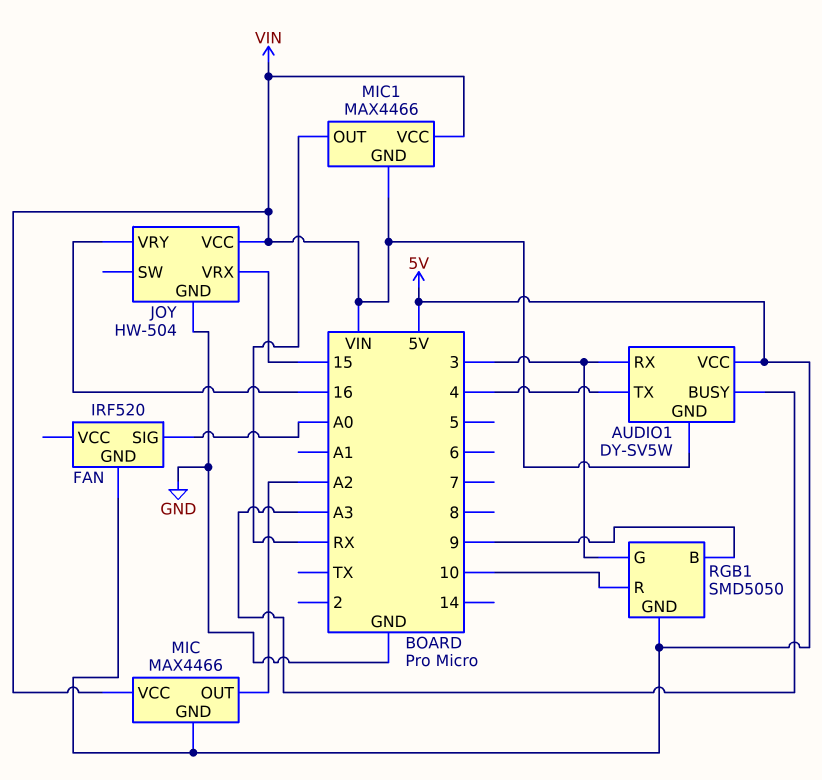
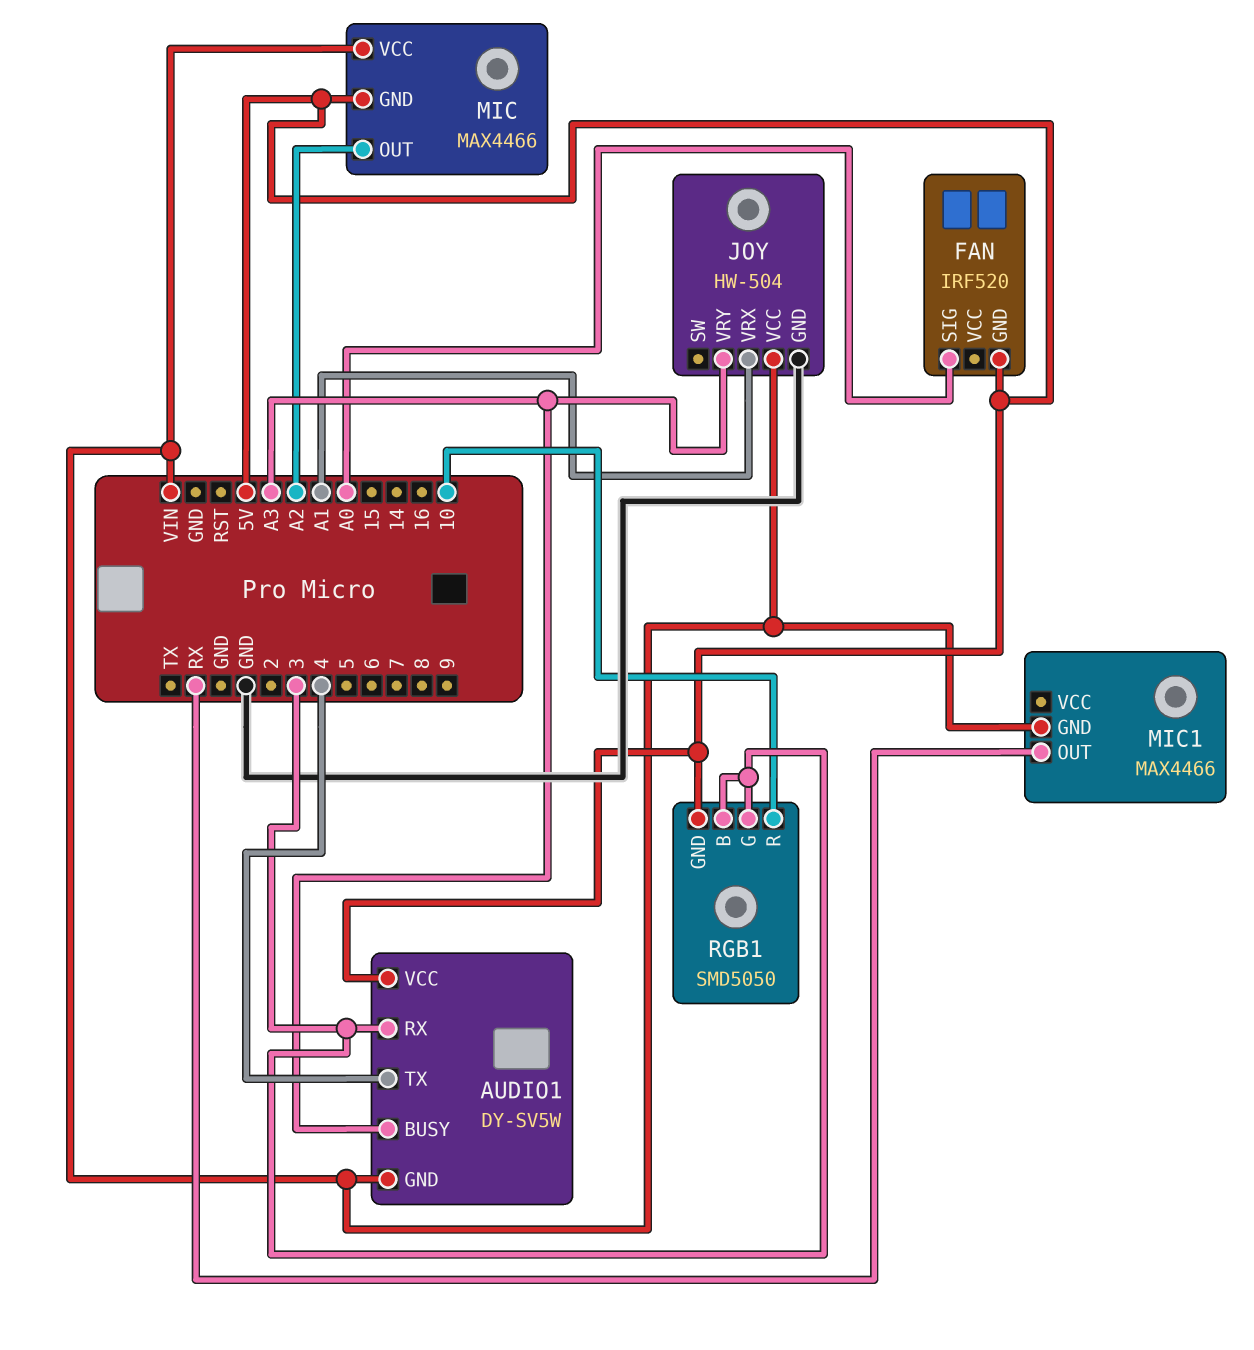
JOY pin VRX: 15 -> A1
JOY pin VRY: 16 -> A3
MIC1 pin VCC: VIN -> none
RGB1 pin B: 9 -> 3

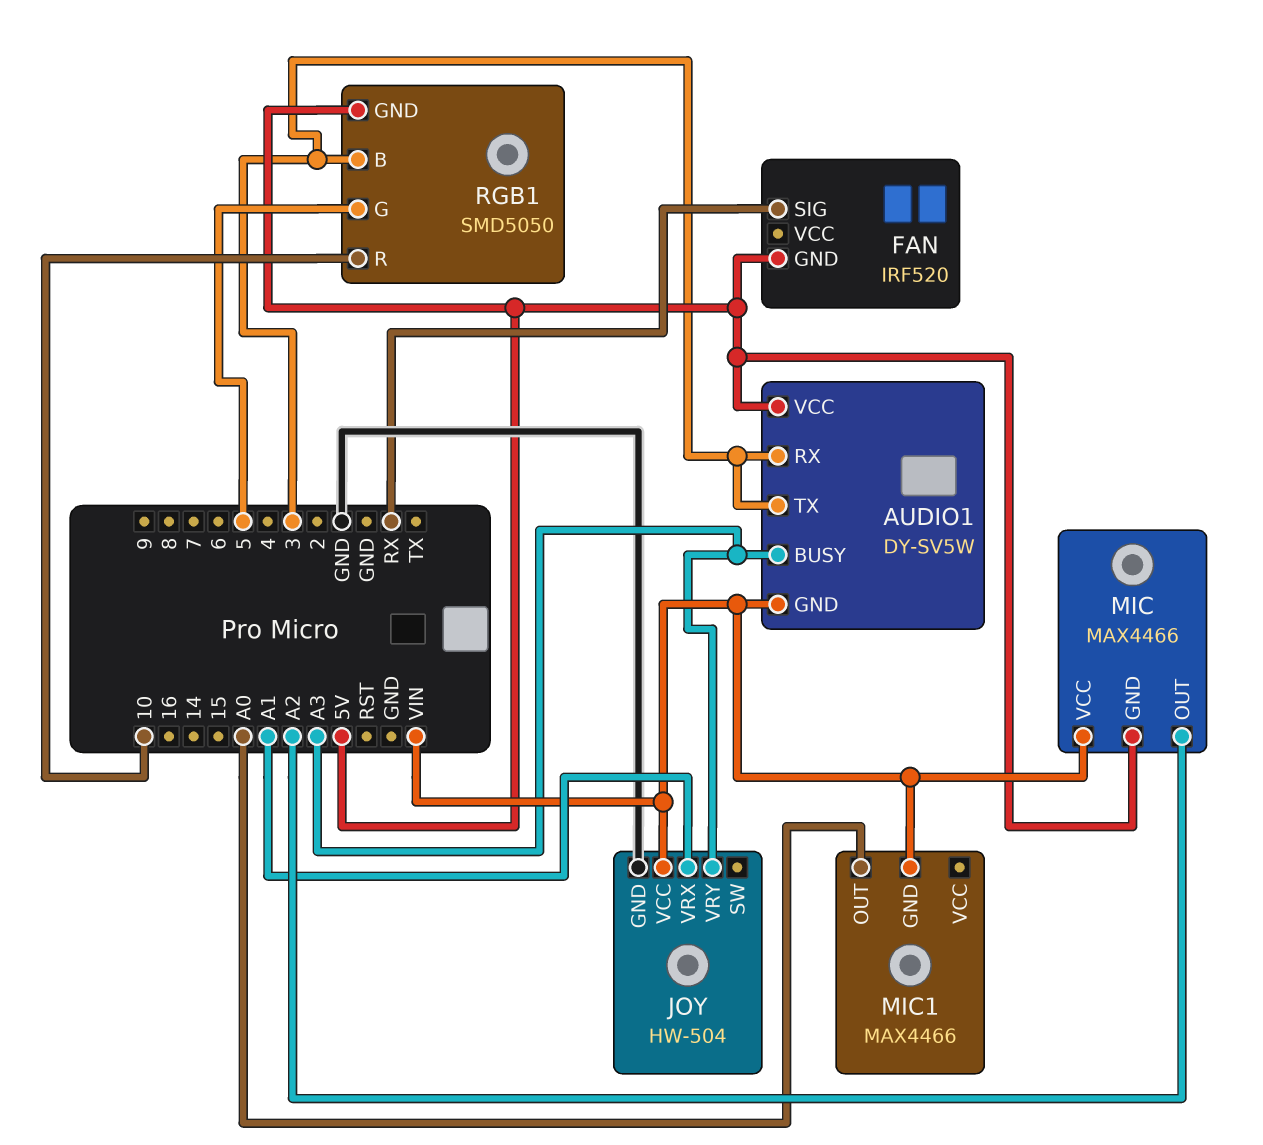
AUDIO1 pin TX: 4 -> 3
FAN pin SIG: A0 -> RX
MIC1 pin OUT: RX -> A0
RGB1 pin G: 3 -> 5

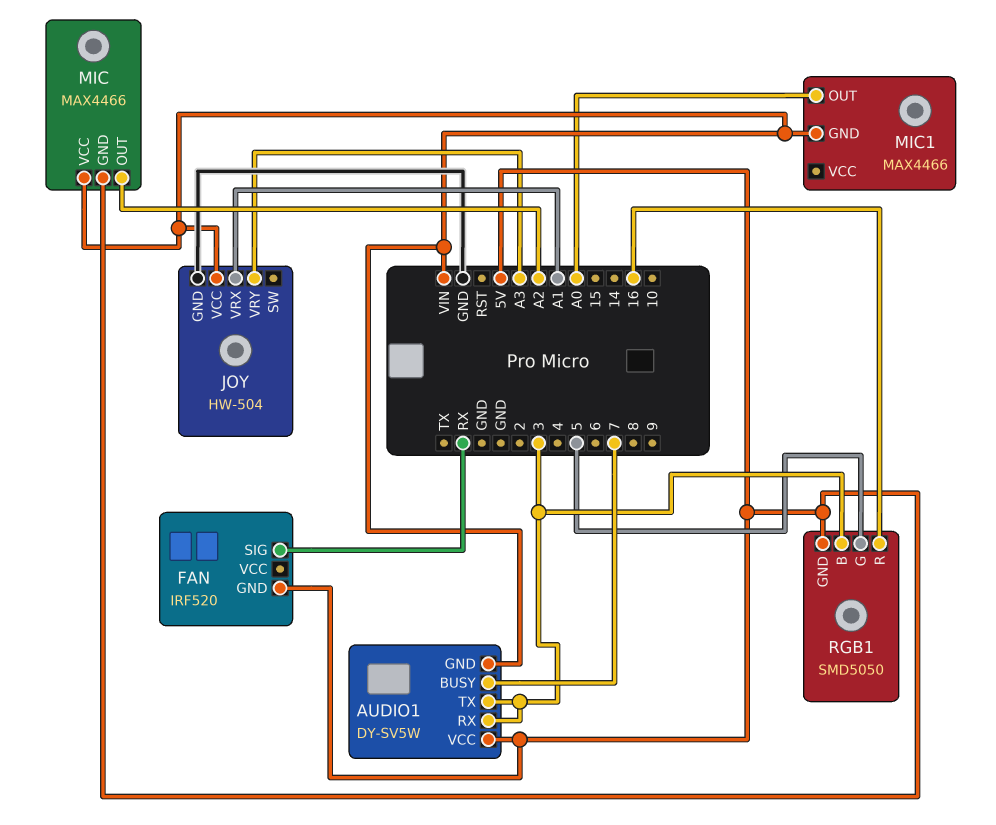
AUDIO1 pin BUSY: A3 -> 7
RGB1 pin R: 10 -> 16

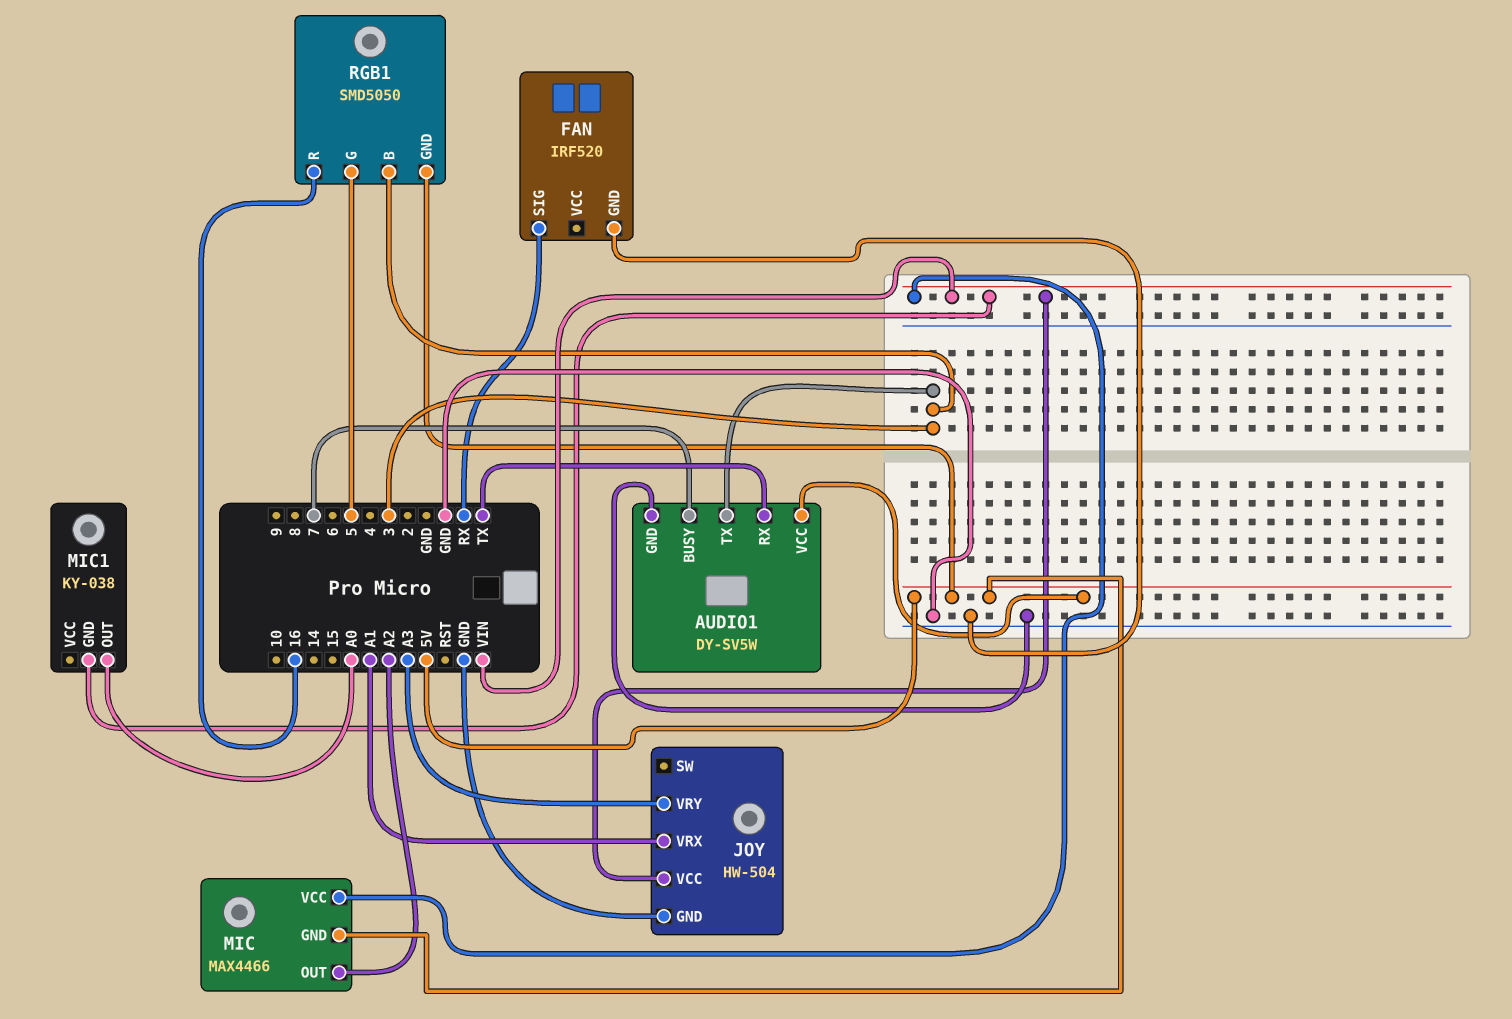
AUDIO1 pin GND: VIN -> GND
AUDIO1 pin RX: 3 -> TX
FAN pin GND: 5V -> GND
MIC1: MAX4466 -> KY-038

